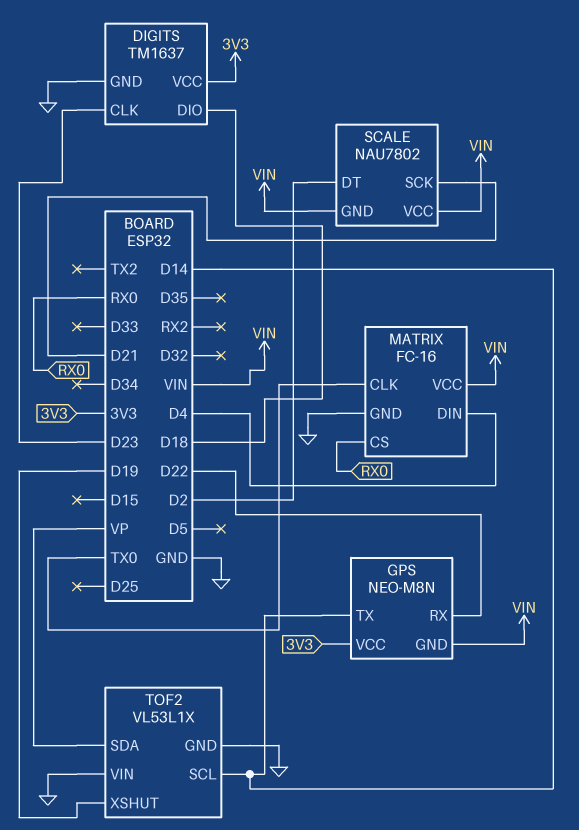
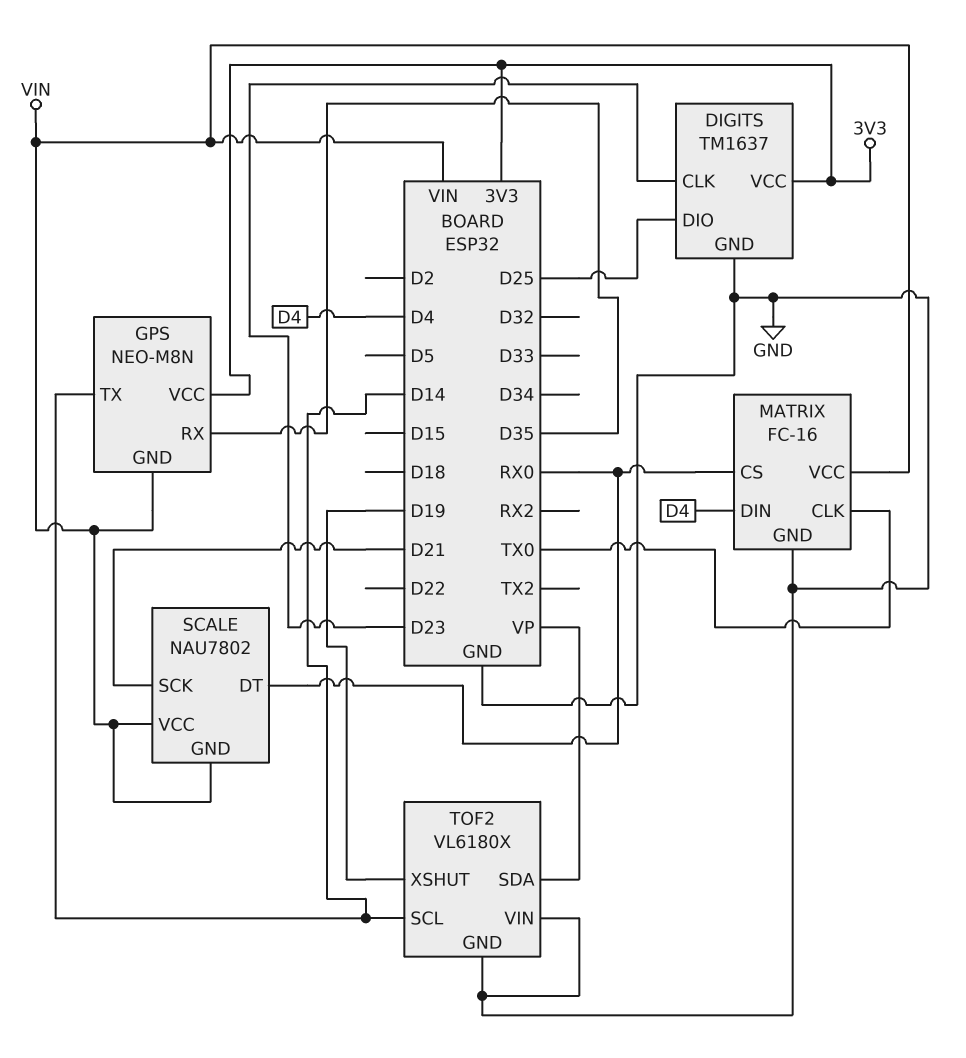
DIGITS pin DIO: D18 -> D25
GPS pin RX: D22 -> D35
SCALE pin DT: D2 -> RX0
TOF2: VL53L1X -> VL6180X

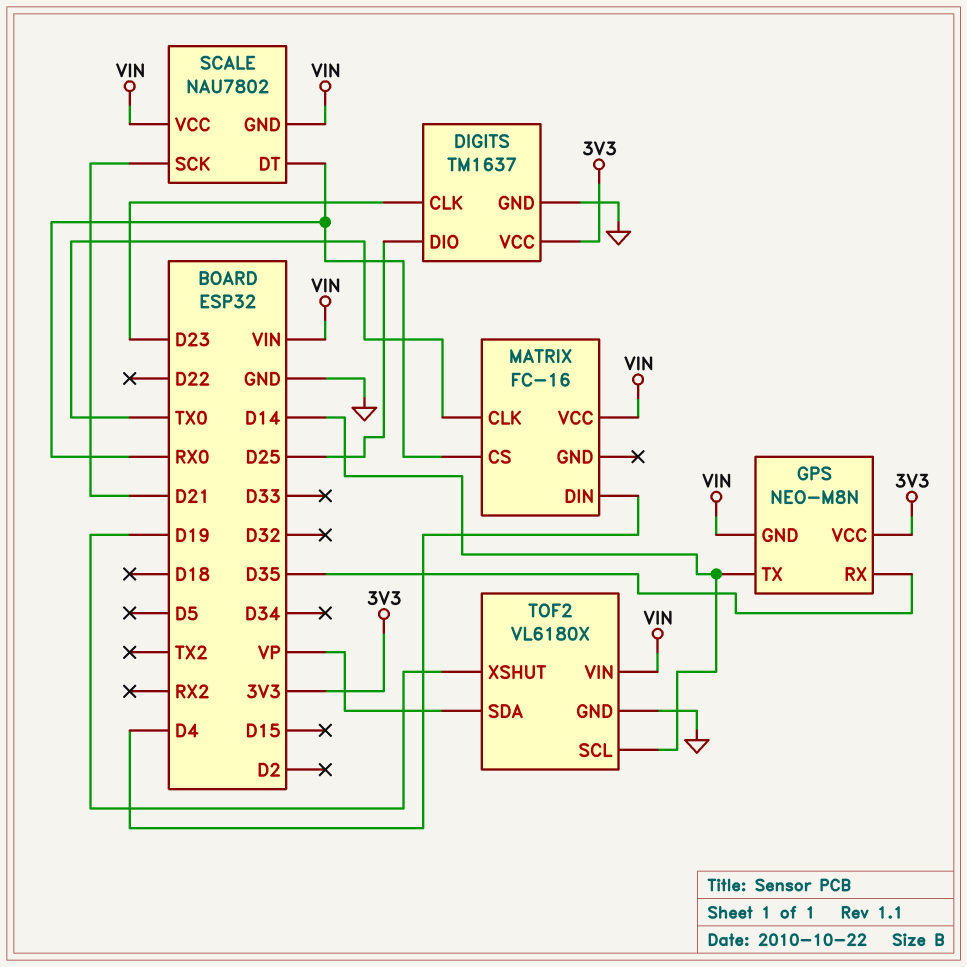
MATRIX pin GND: GND -> none
TOF2 pin VIN: GND -> VIN

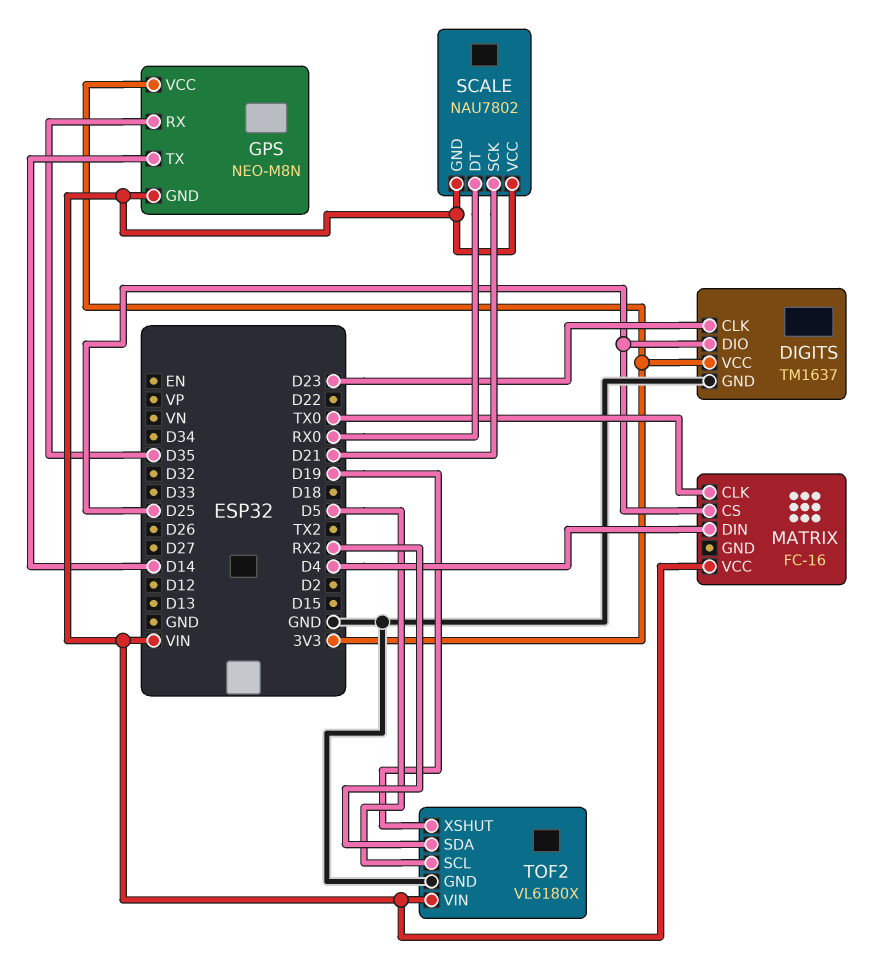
MATRIX pin CS: RX0 -> D25
TOF2 pin SCL: D14 -> D5
TOF2 pin SDA: VP -> RX2

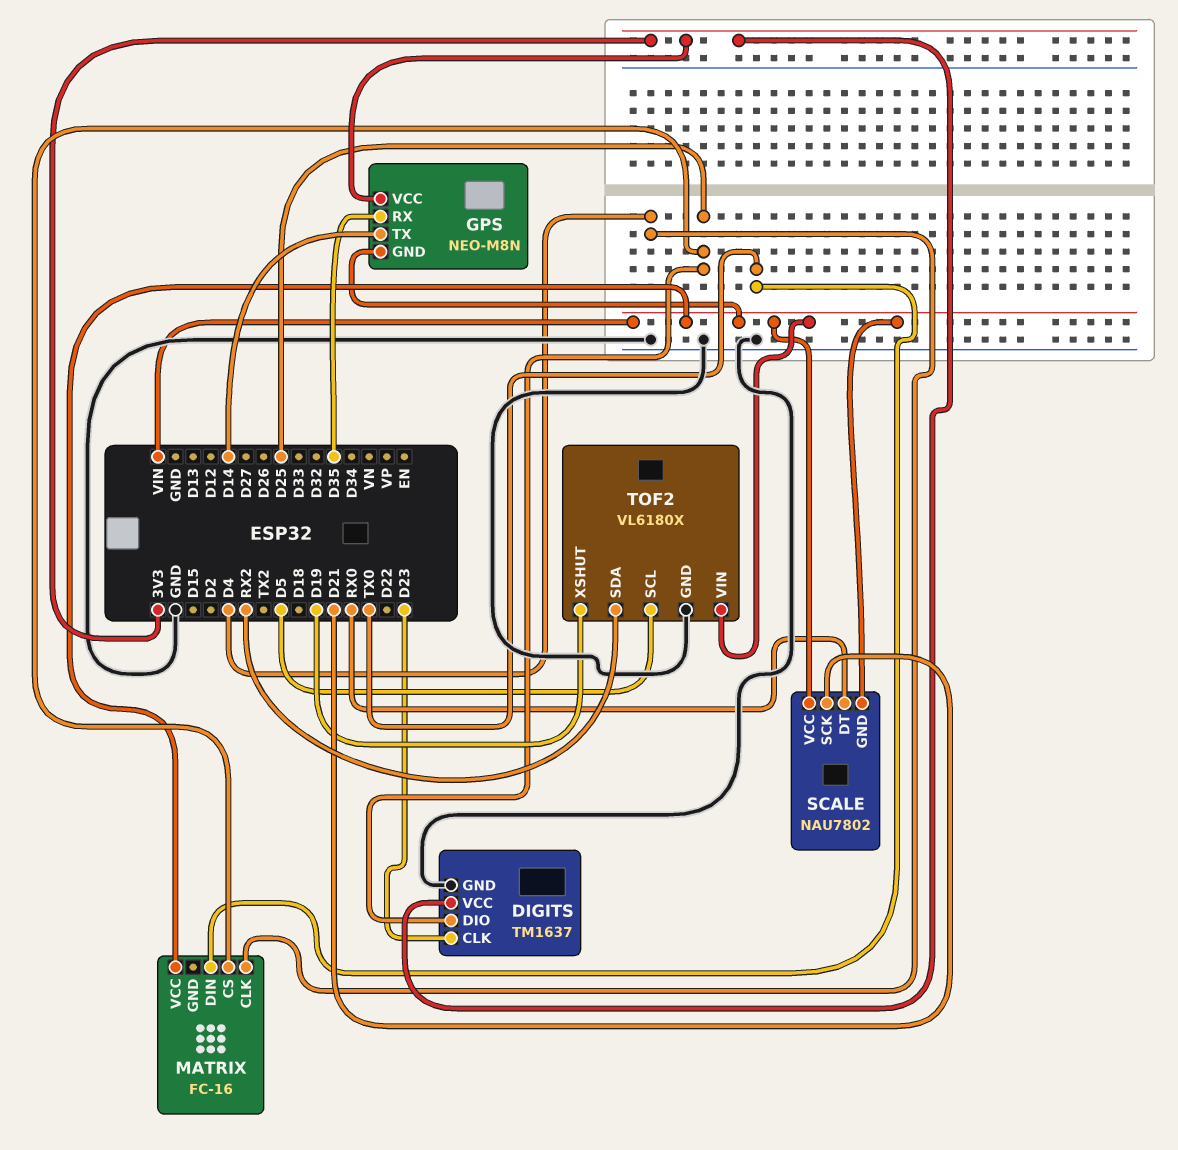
MATRIX pin CLK: TX0 -> D4
MATRIX pin DIN: D4 -> TX0

